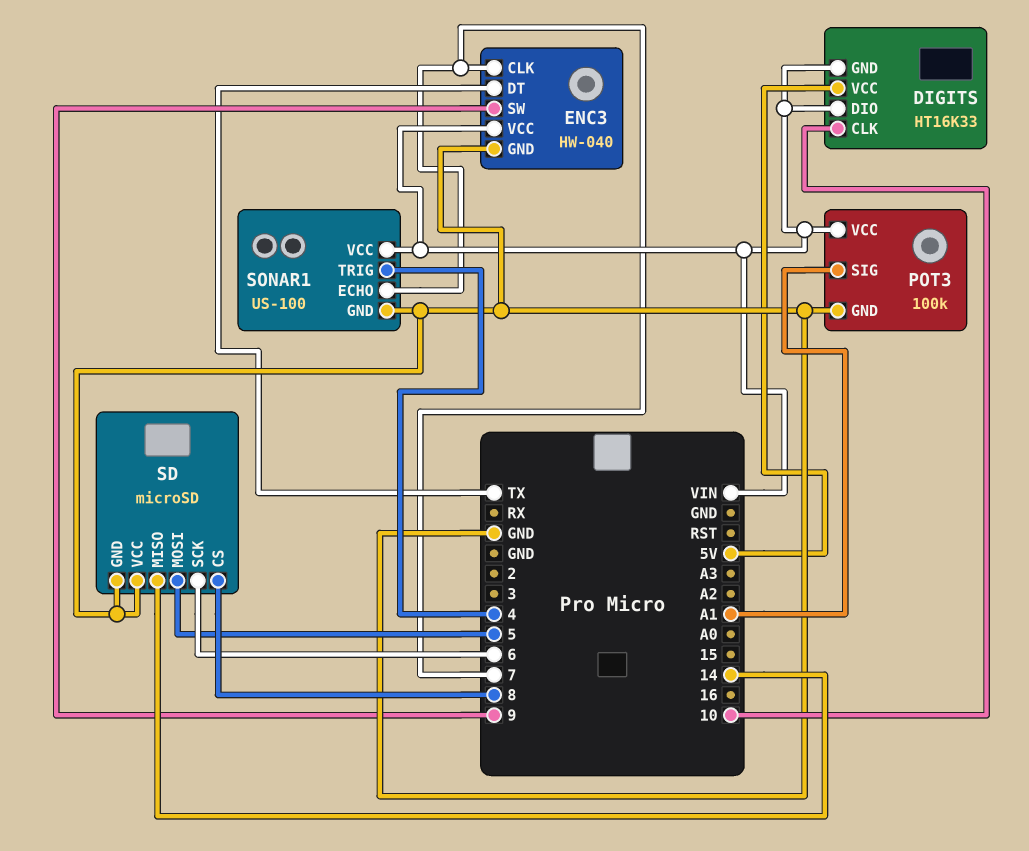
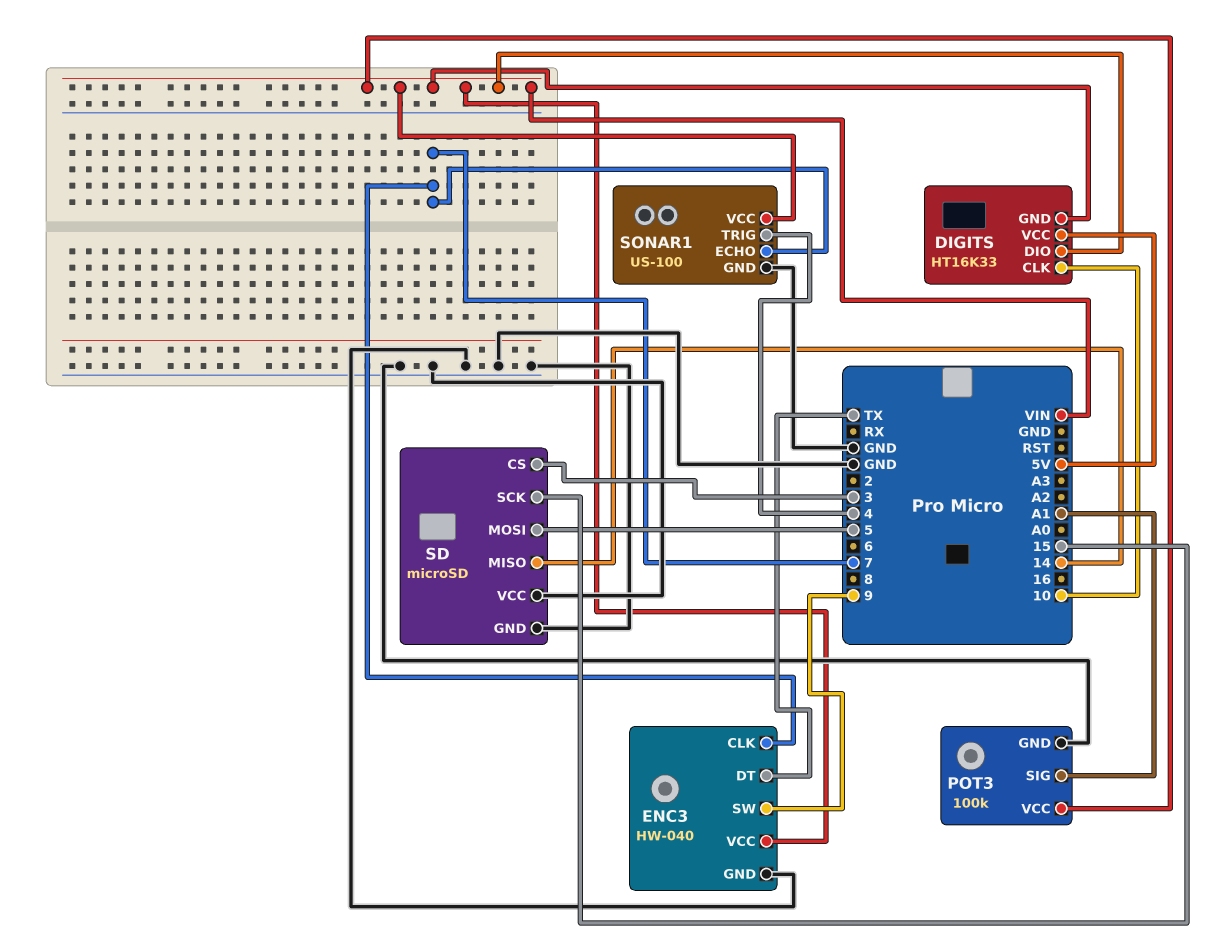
SD pin CS: 8 -> 3
SD pin SCK: 6 -> 15

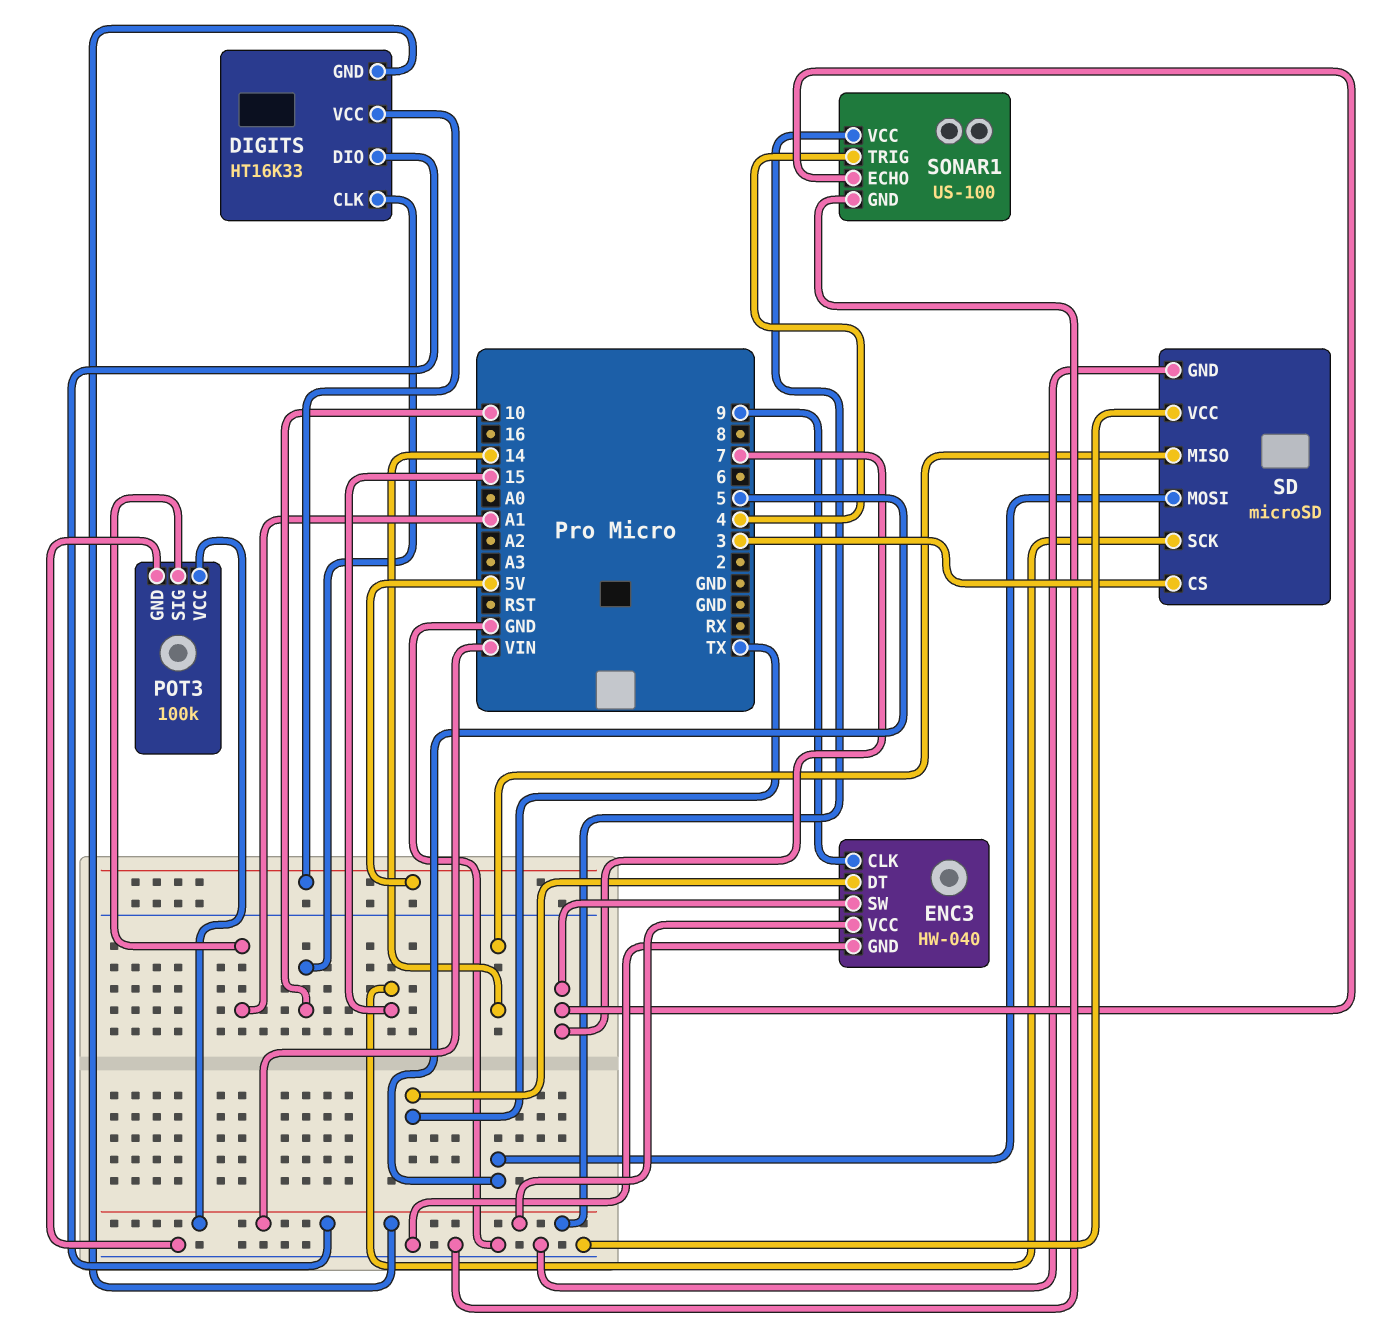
ENC3 pin CLK: 7 -> 9
ENC3 pin SW: 9 -> 7

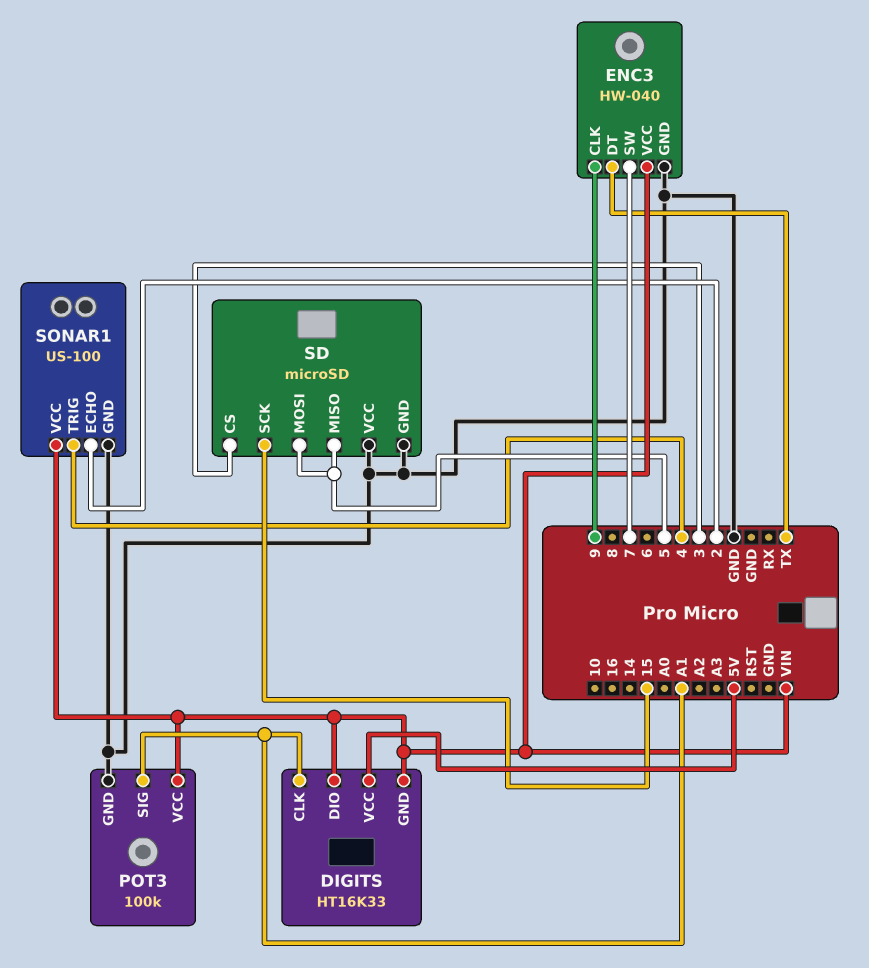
DIGITS pin CLK: 10 -> A1
SD pin MISO: 14 -> 5
SONAR1 pin ECHO: 7 -> 2

